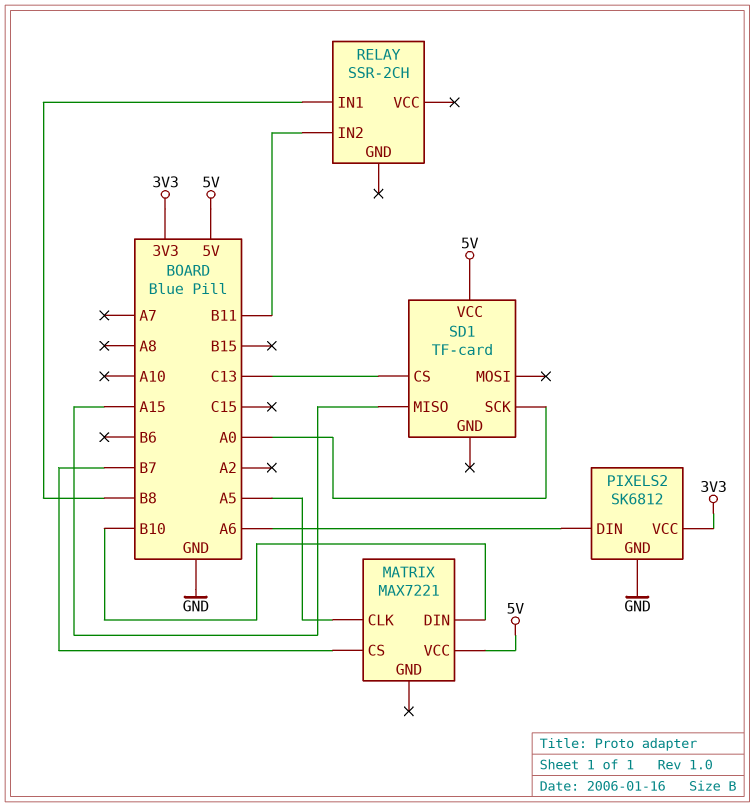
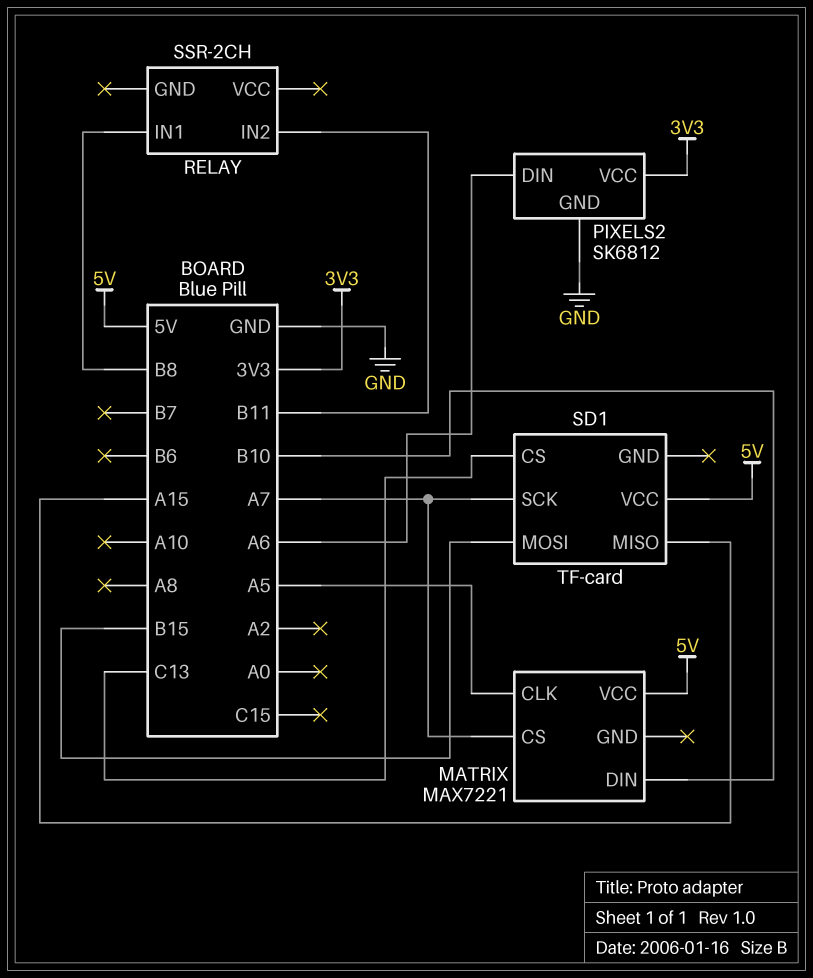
MATRIX pin CS: B7 -> A7
SD1 pin MOSI: none -> B15
SD1 pin SCK: A0 -> A7

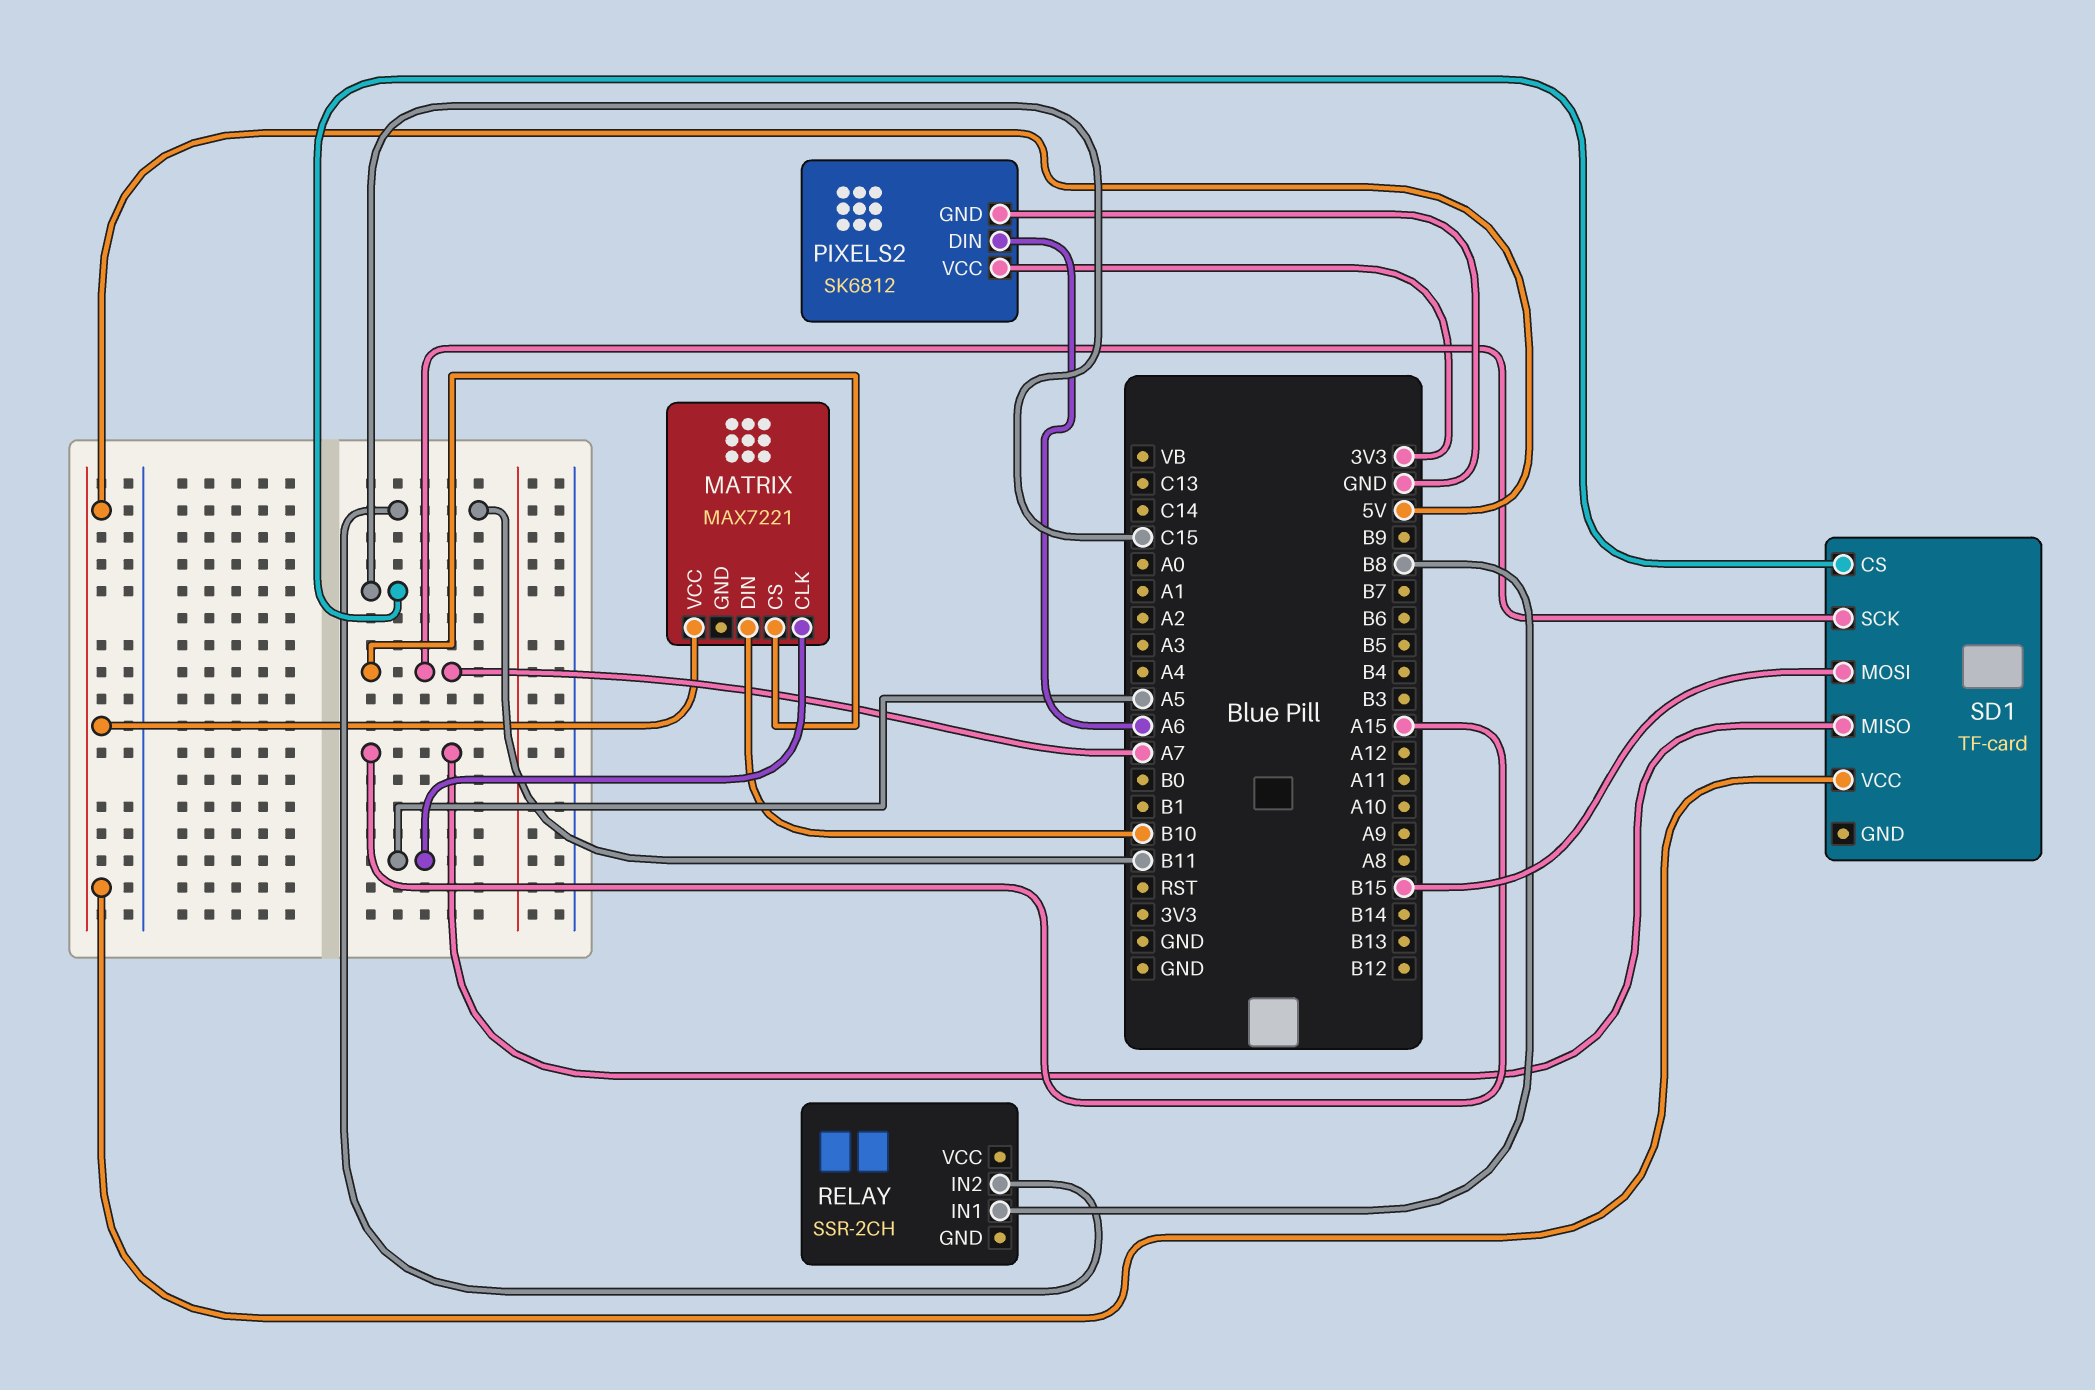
SD1 pin CS: C13 -> C15

